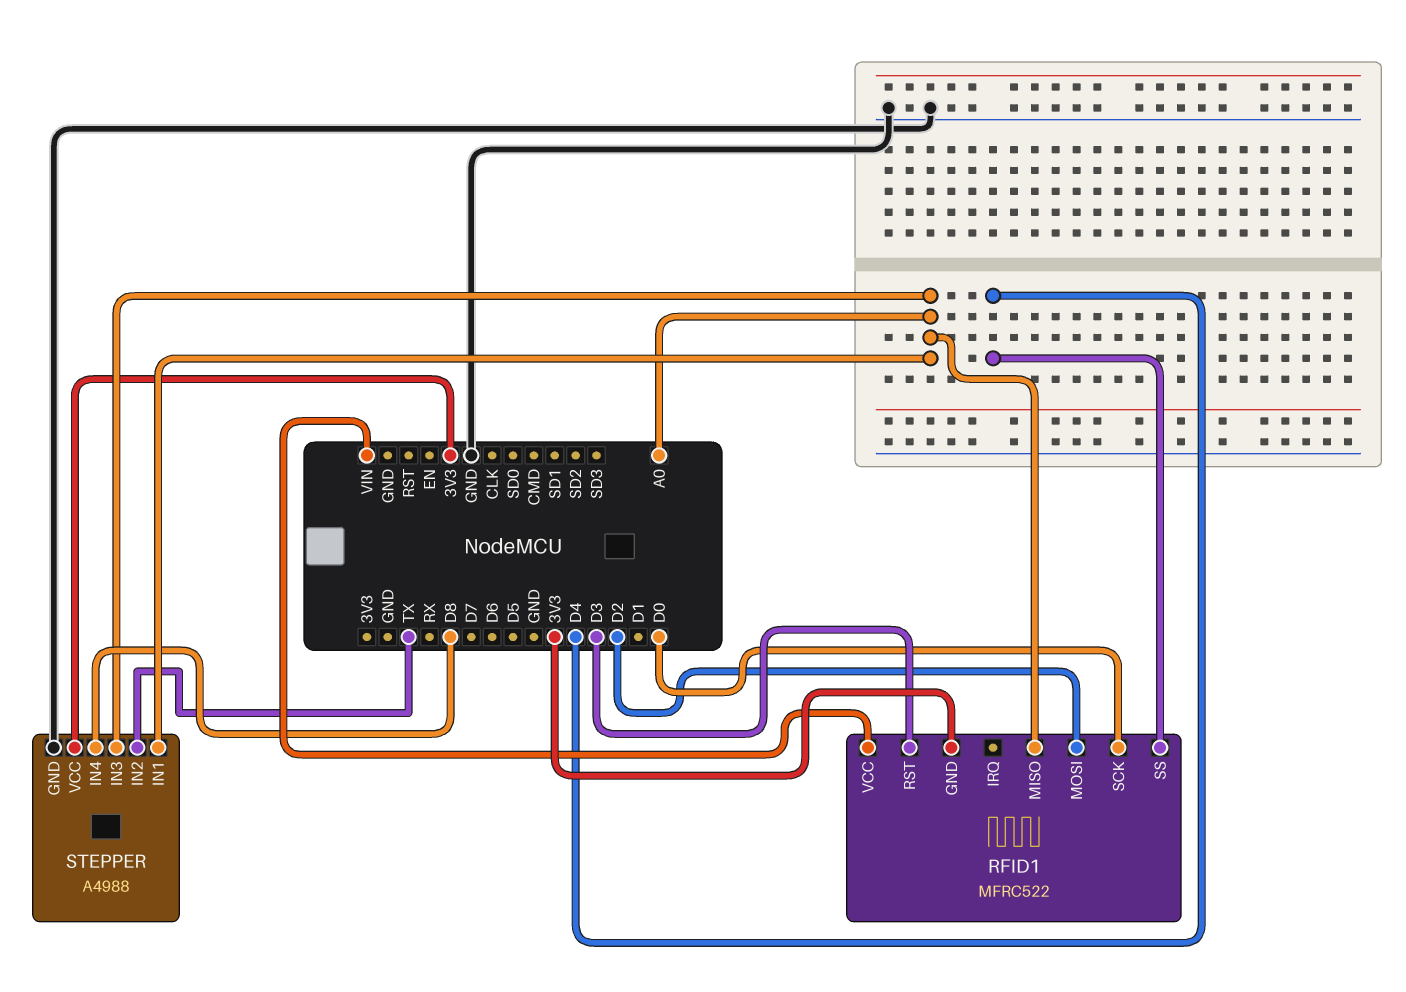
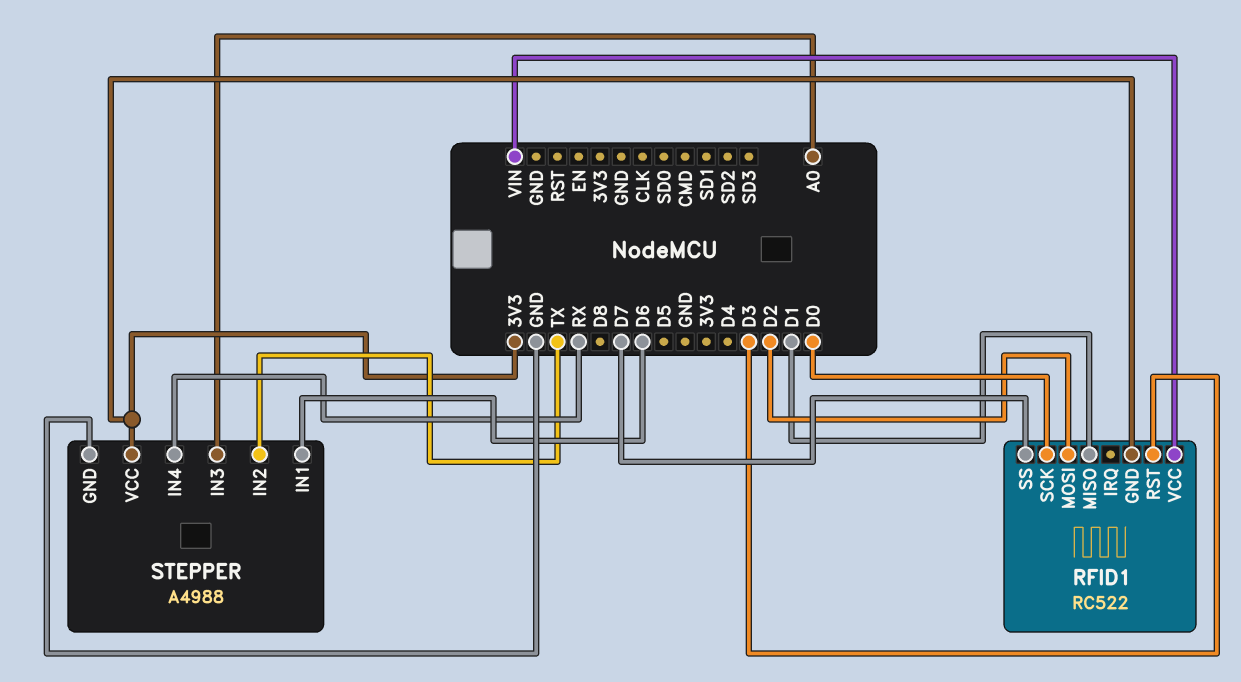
RFID1: MFRC522 -> RC522
RFID1 pin MISO: A0 -> D1
RFID1 pin SS: D4 -> D7
STEPPER pin IN1: A0 -> D6
STEPPER pin IN4: D8 -> RX

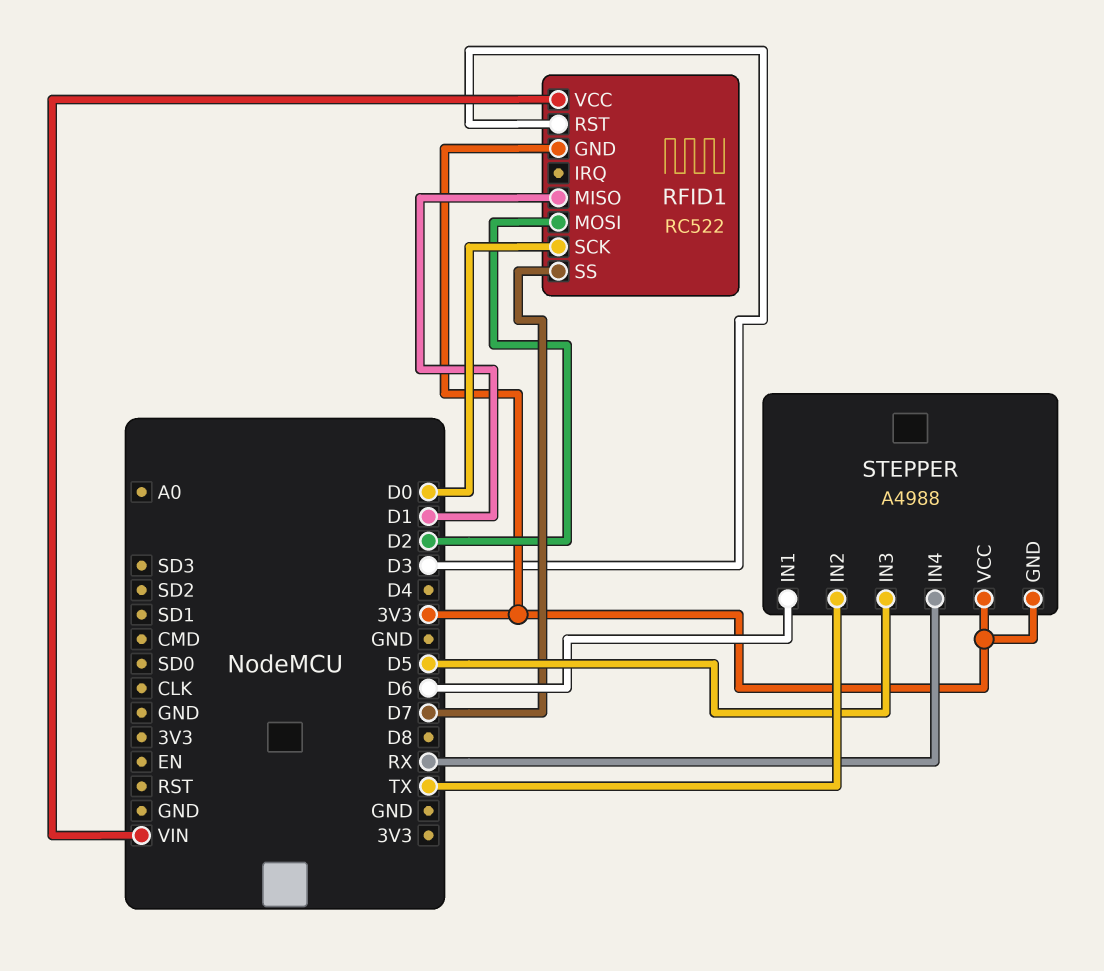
STEPPER pin GND: GND -> 3V3
STEPPER pin IN3: A0 -> D5

